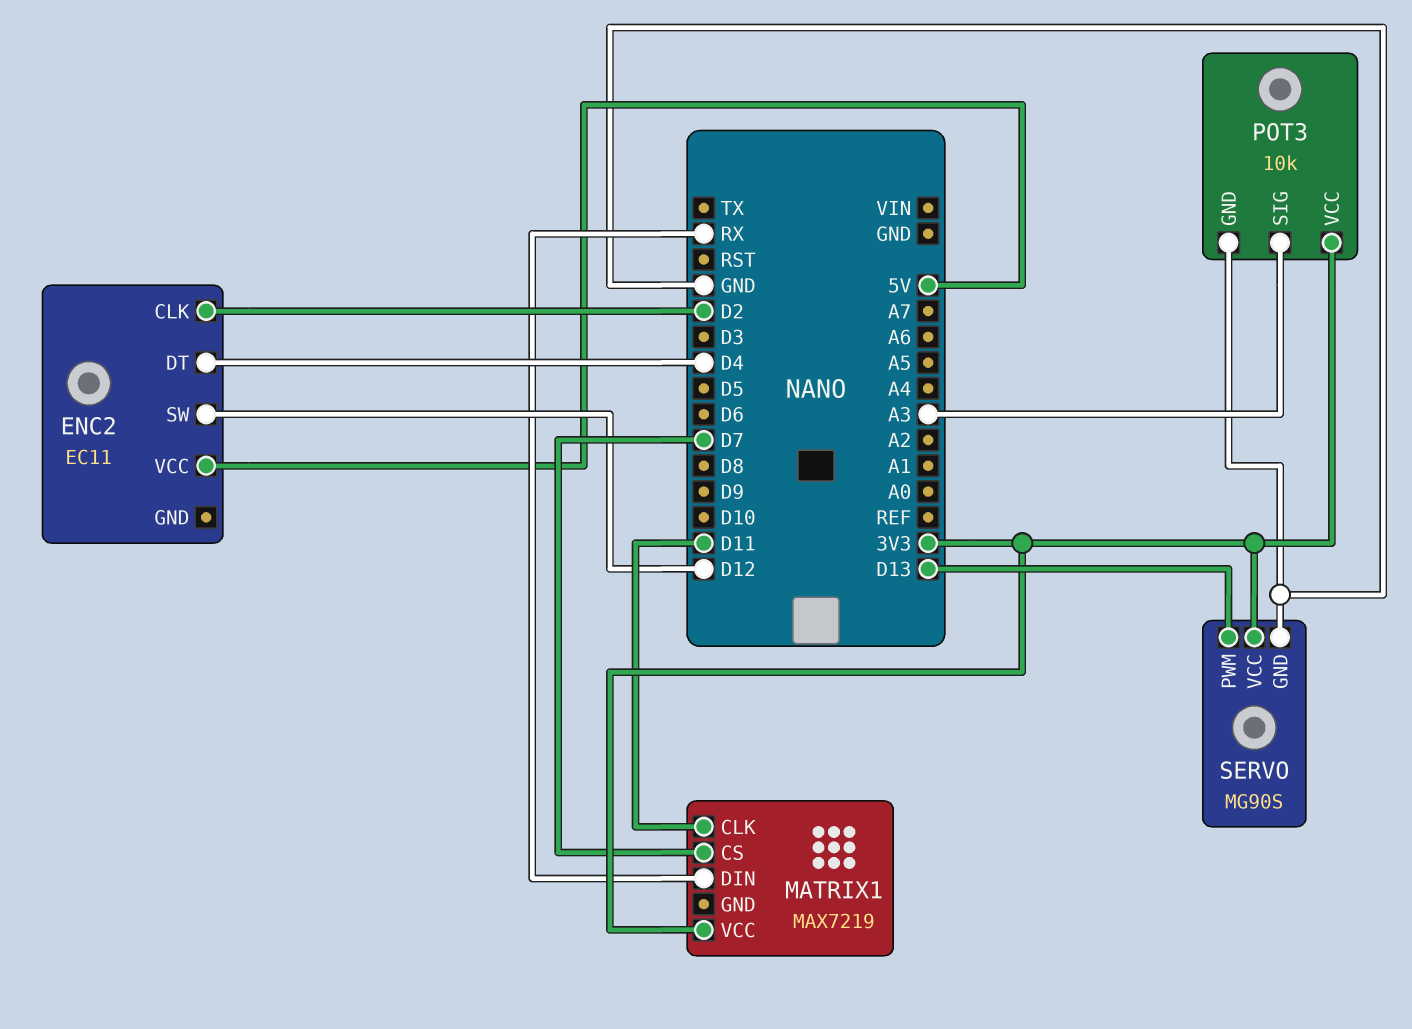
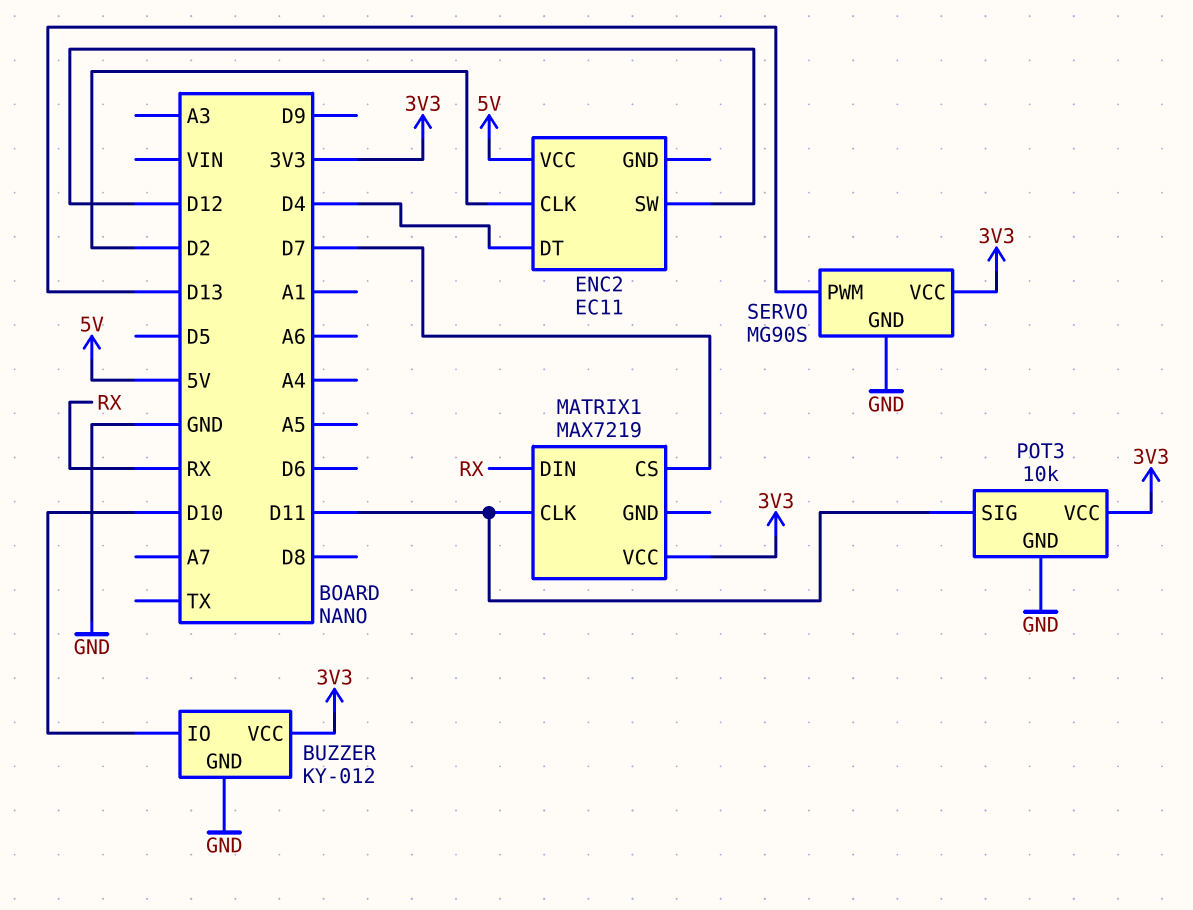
BUZZER: none -> KY-012
BUZZER pin GND: none -> GND
BUZZER pin IO: none -> D10
BUZZER pin VCC: none -> 3V3
POT3 pin SIG: A3 -> D11

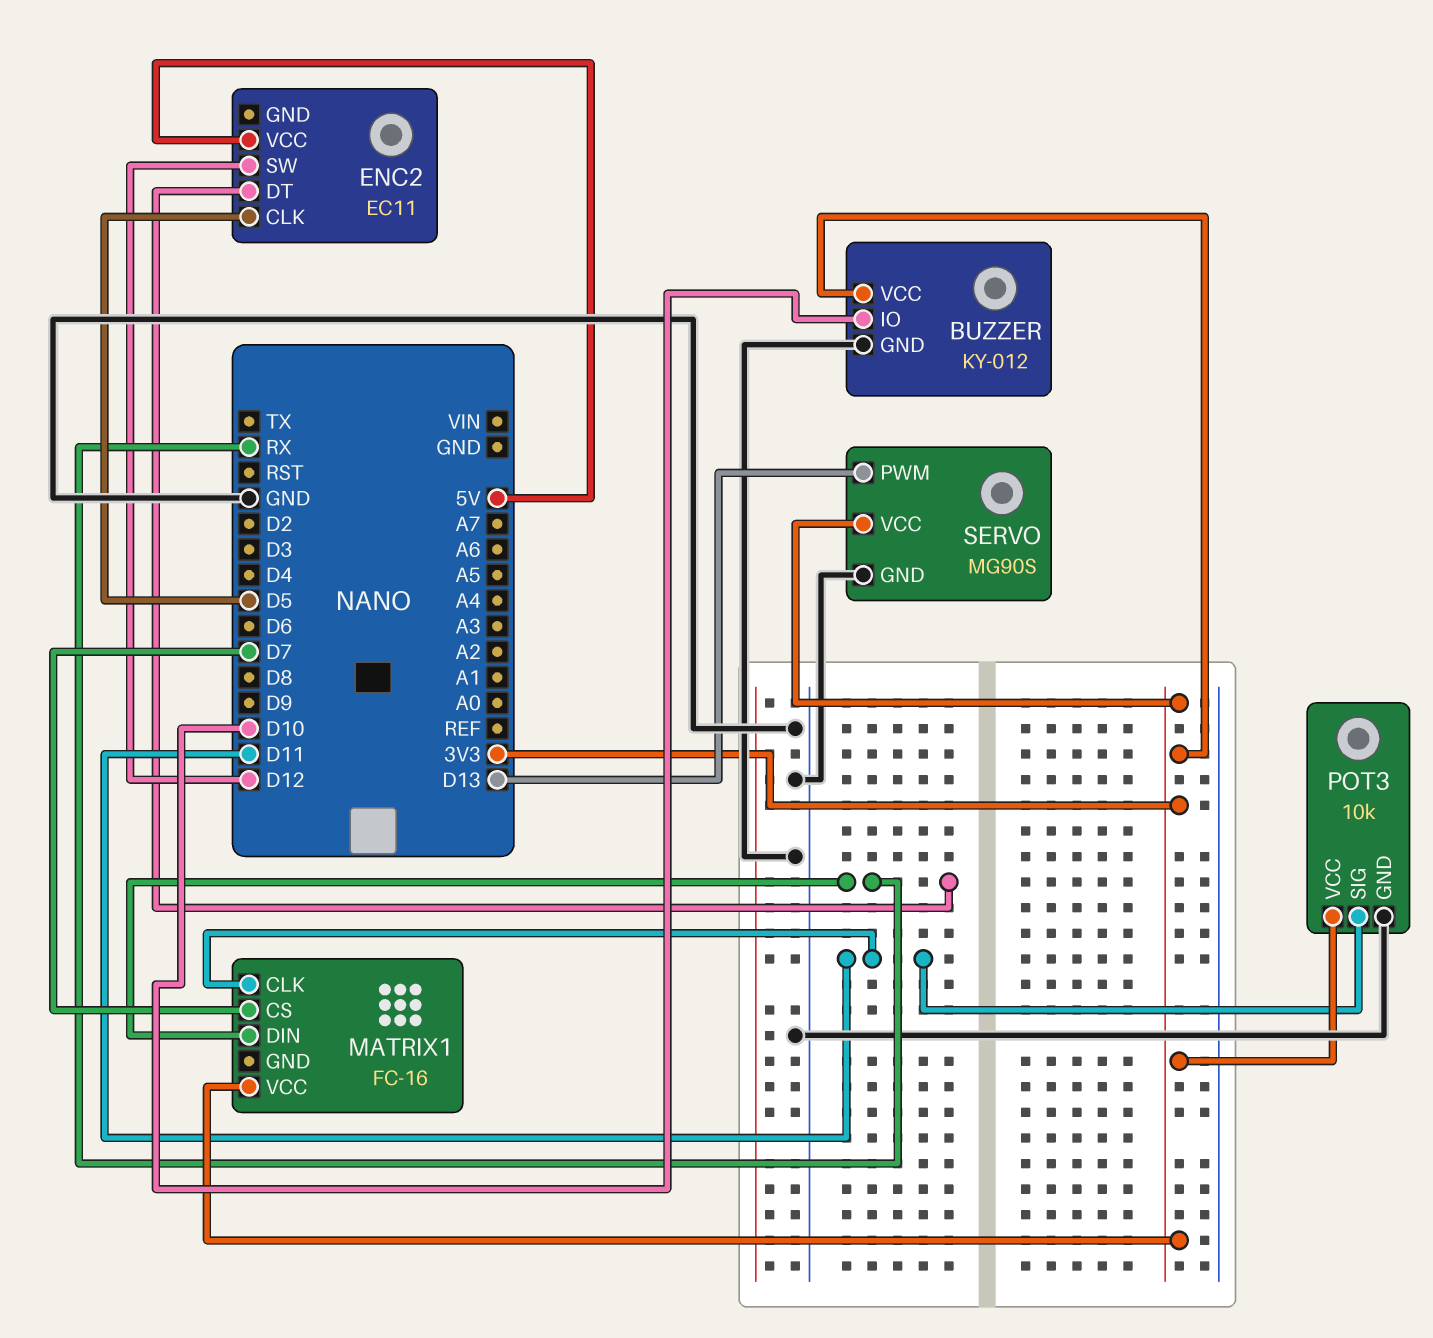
ENC2 pin CLK: D2 -> D5
ENC2 pin DT: D4 -> RX
MATRIX1: MAX7219 -> FC-16

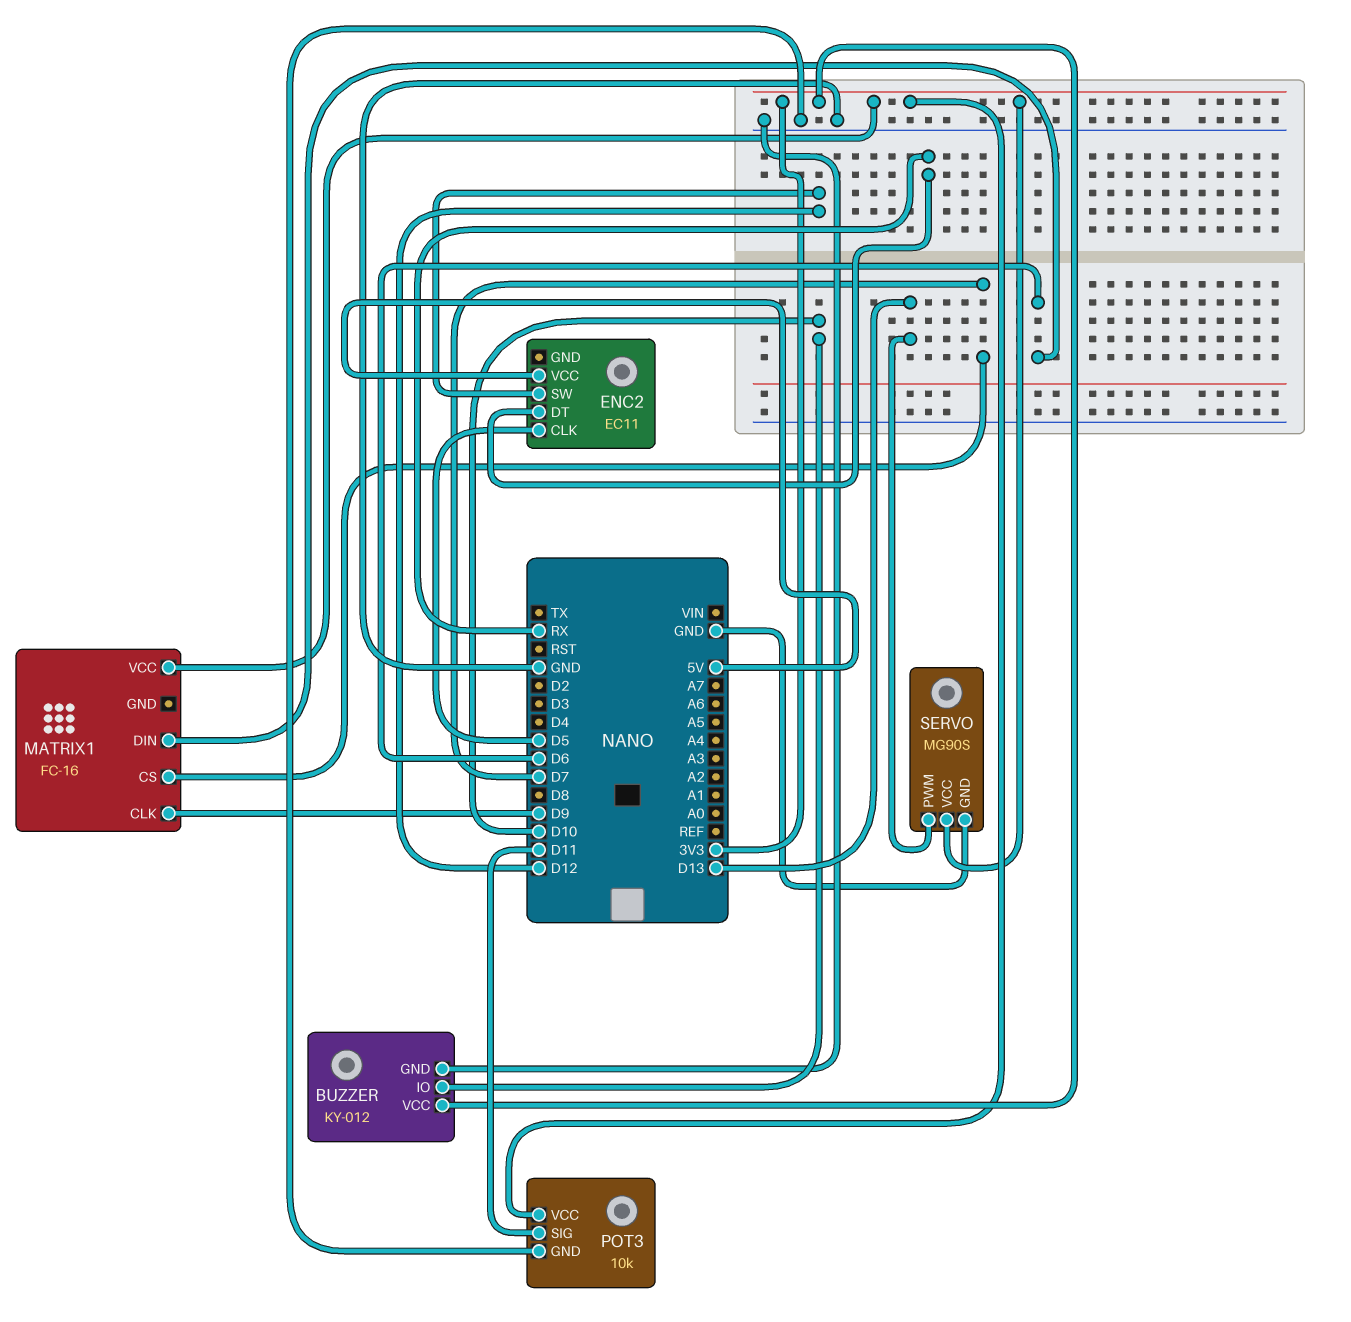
MATRIX1 pin CLK: D11 -> D9
MATRIX1 pin DIN: RX -> D6

